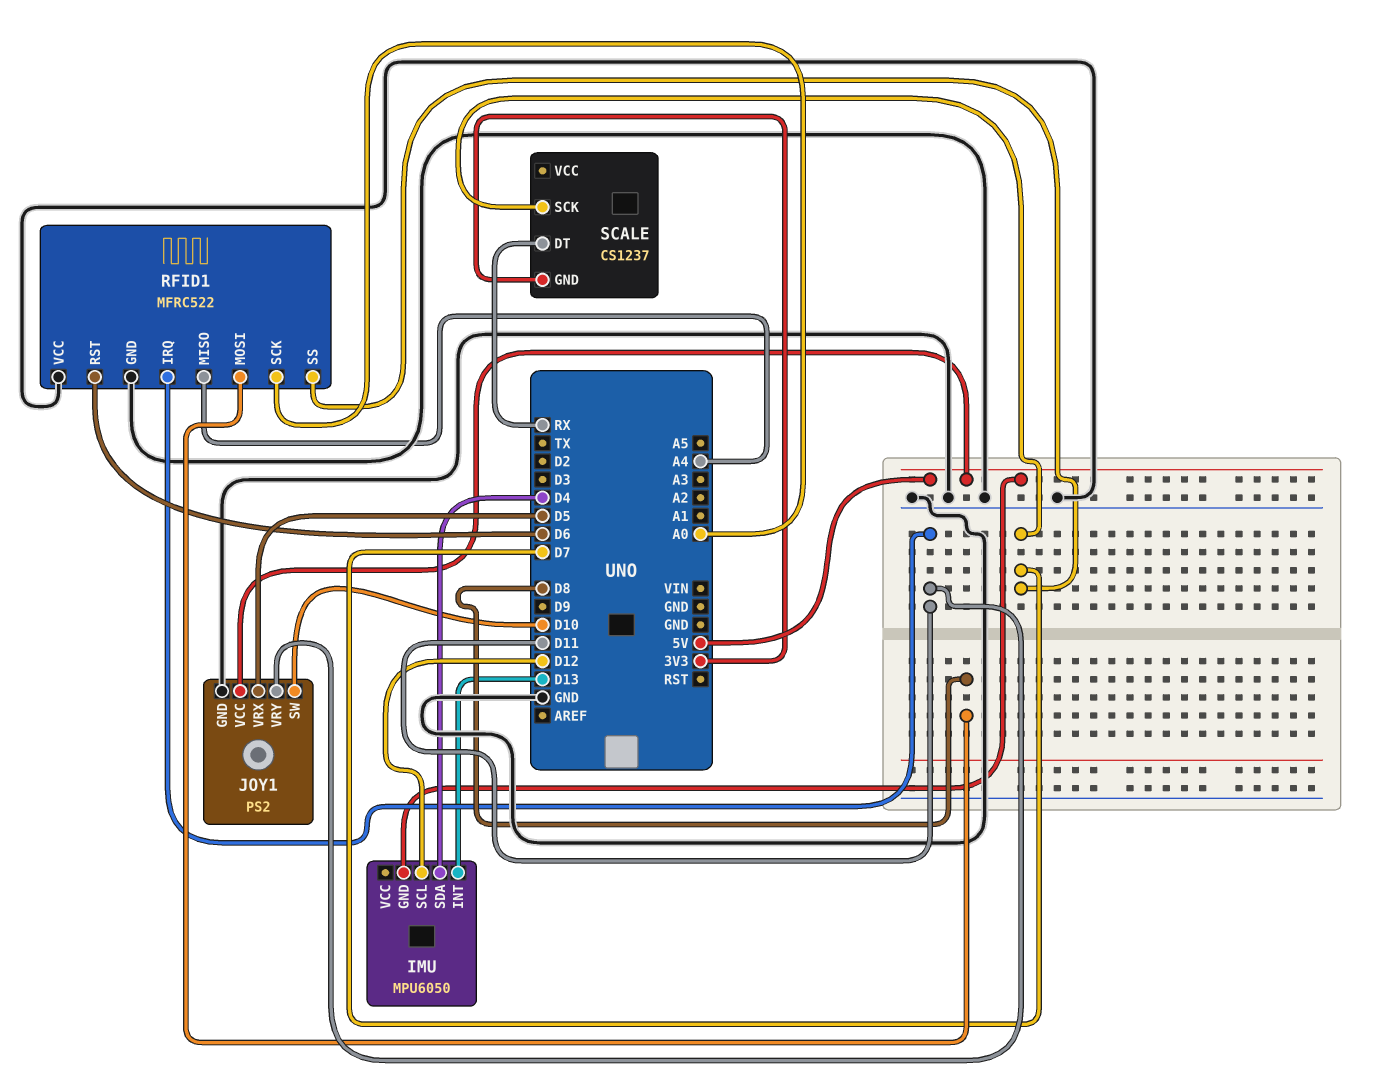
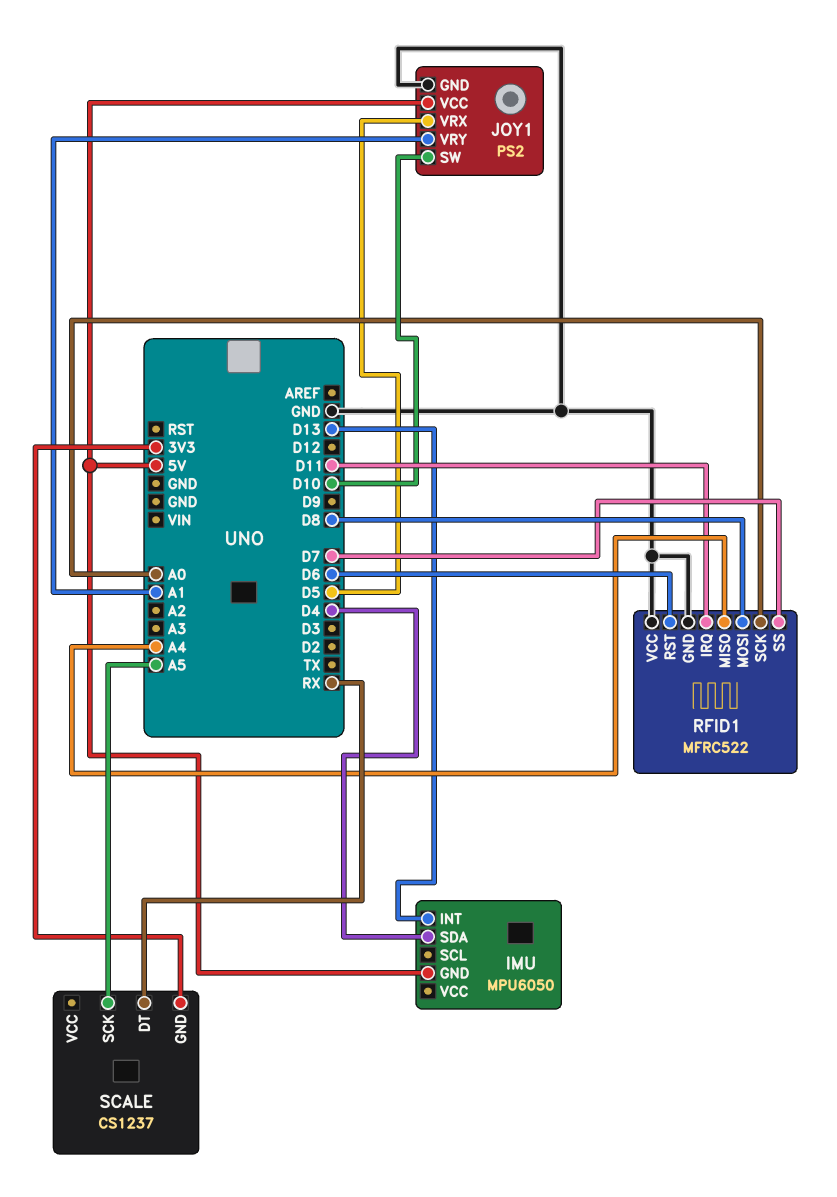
IMU pin SCL: D12 -> none
JOY1 pin VRY: D11 -> A1
SCALE pin SCK: D7 -> A5

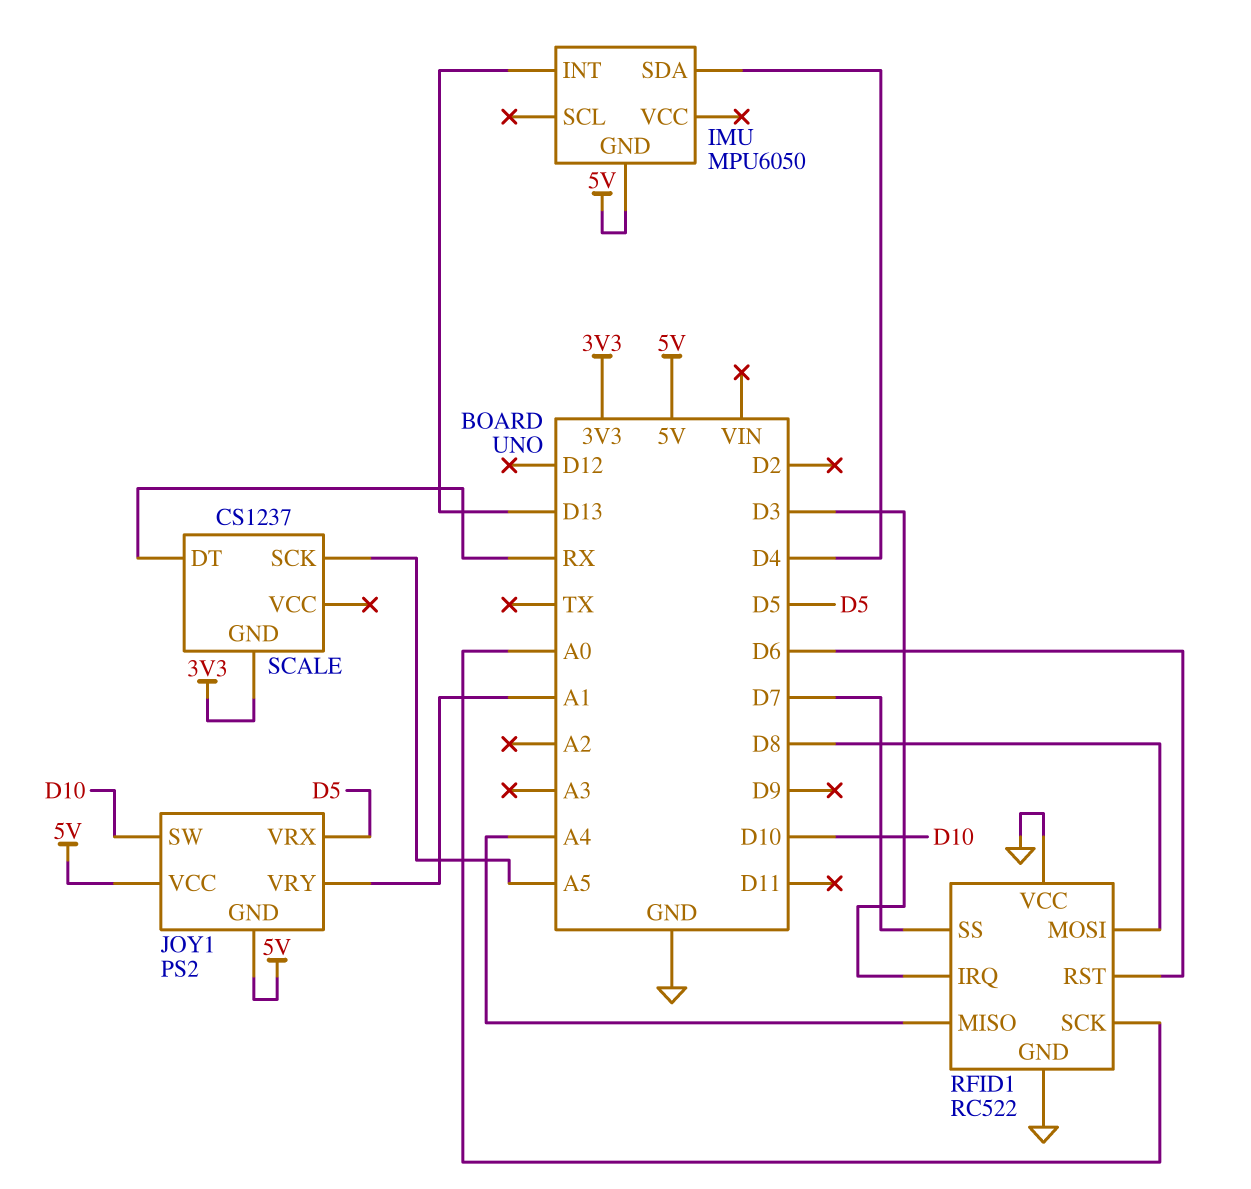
JOY1 pin GND: GND -> 5V
RFID1: MFRC522 -> RC522
RFID1 pin IRQ: D11 -> D3

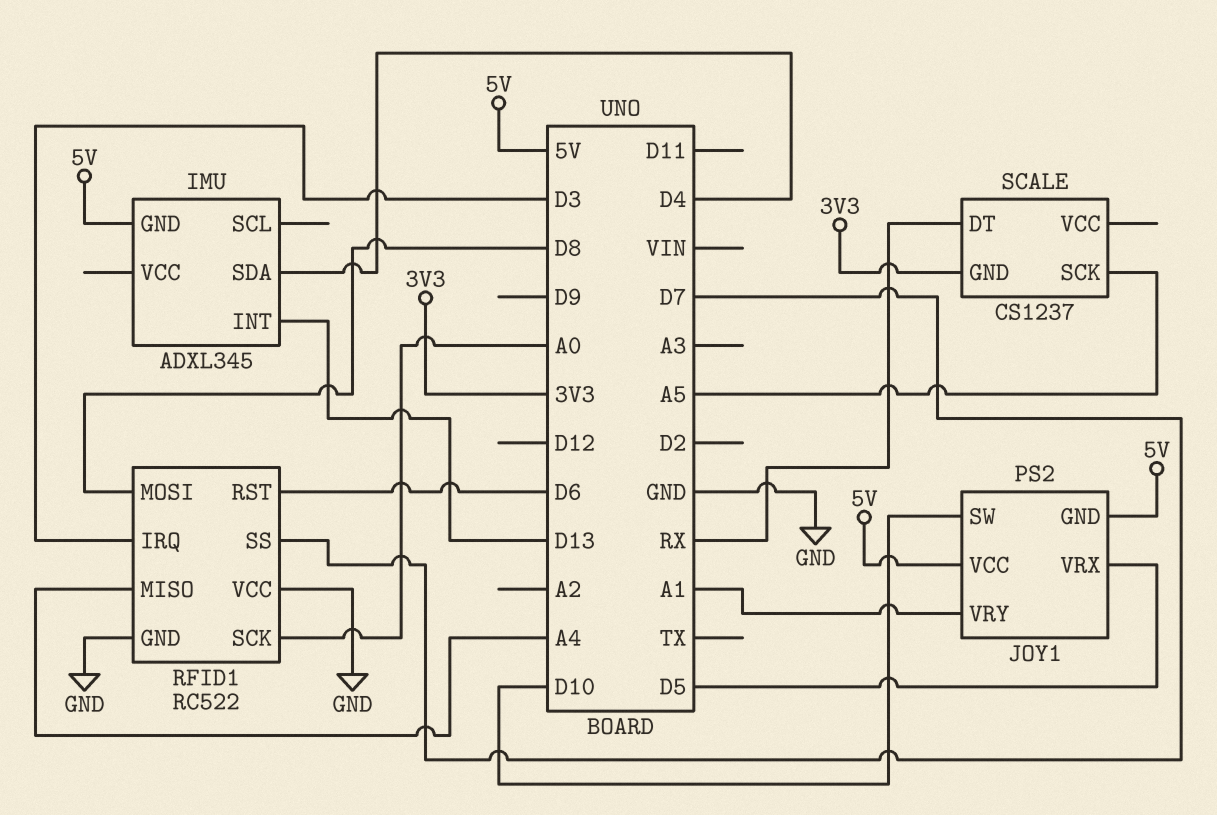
IMU: MPU6050 -> ADXL345

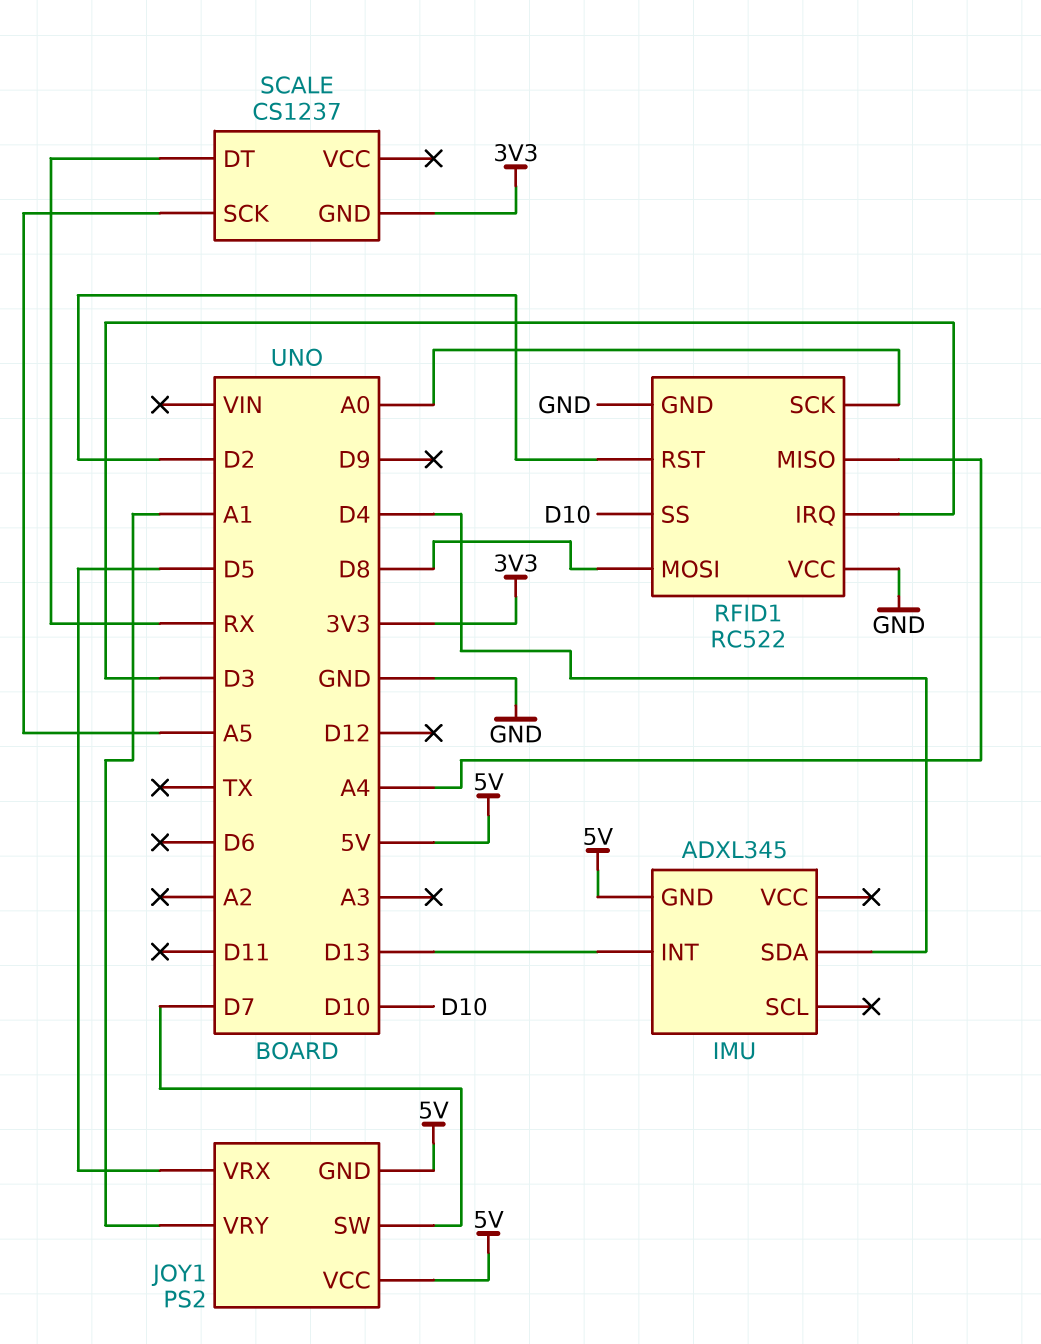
JOY1 pin SW: D10 -> D7
RFID1 pin RST: D6 -> D2
RFID1 pin SS: D7 -> D10

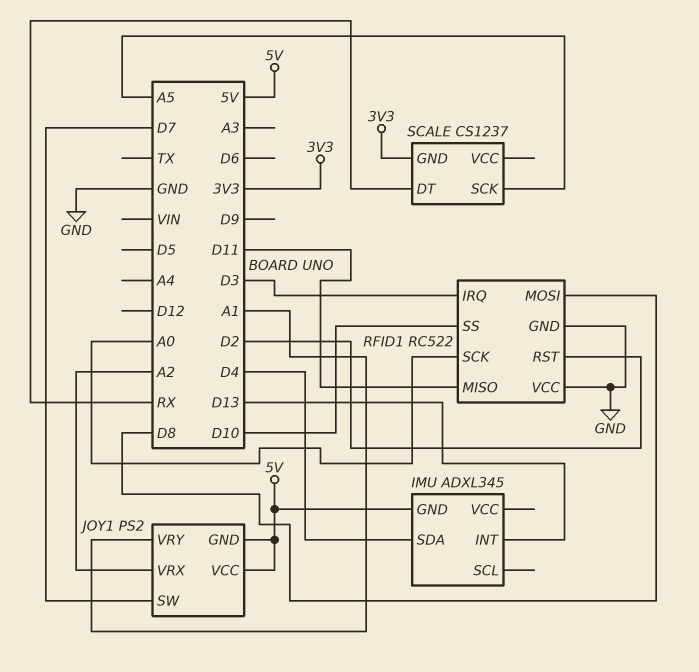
JOY1 pin VRX: D5 -> A2
RFID1 pin MISO: A4 -> D11

